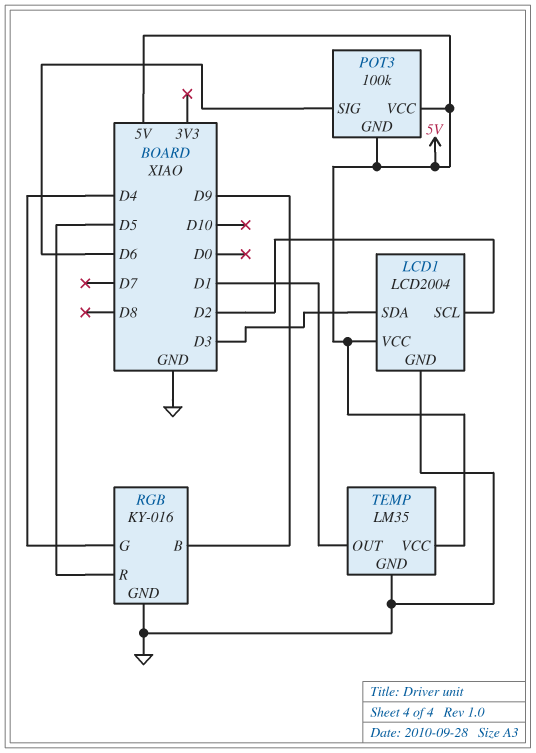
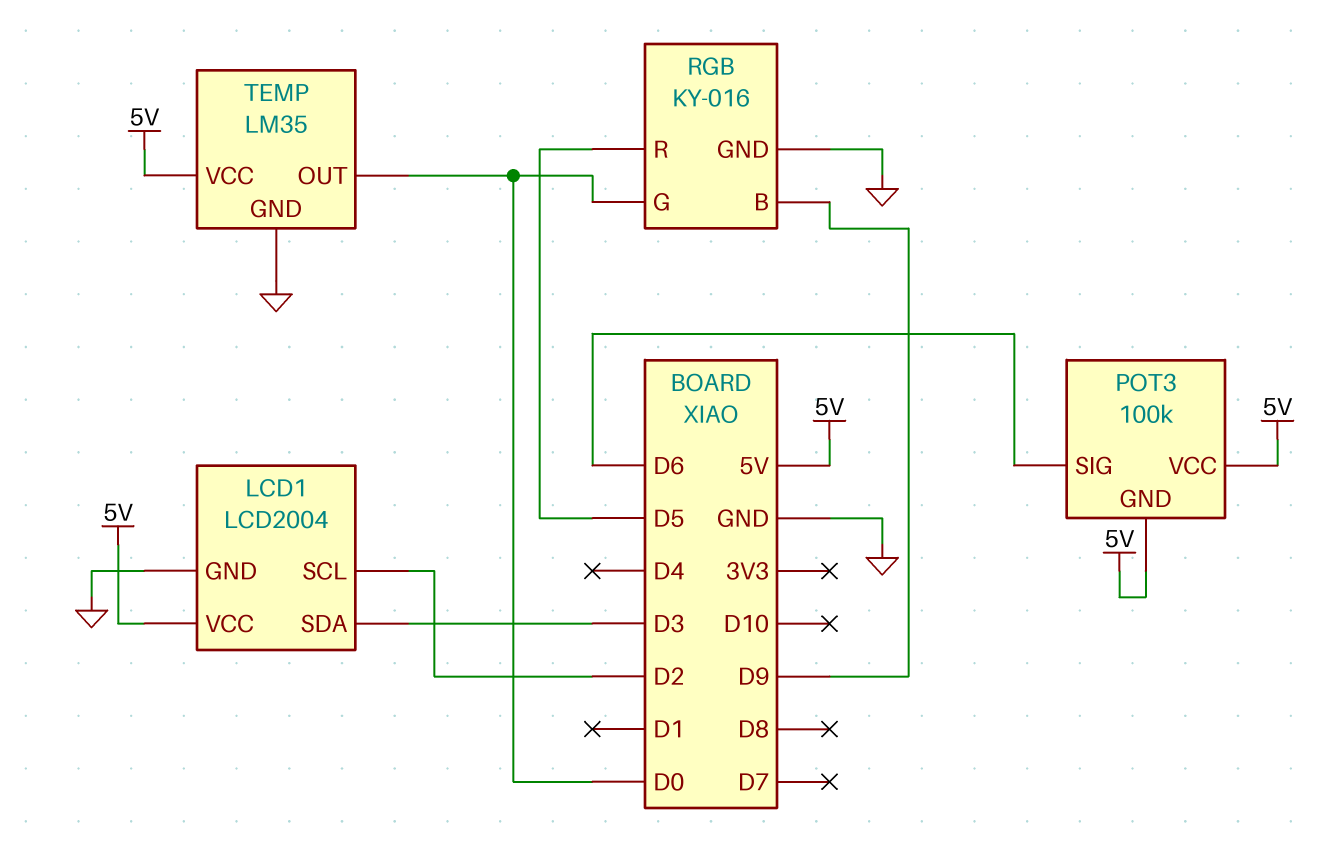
RGB pin G: D4 -> D0
TEMP pin OUT: D1 -> D0

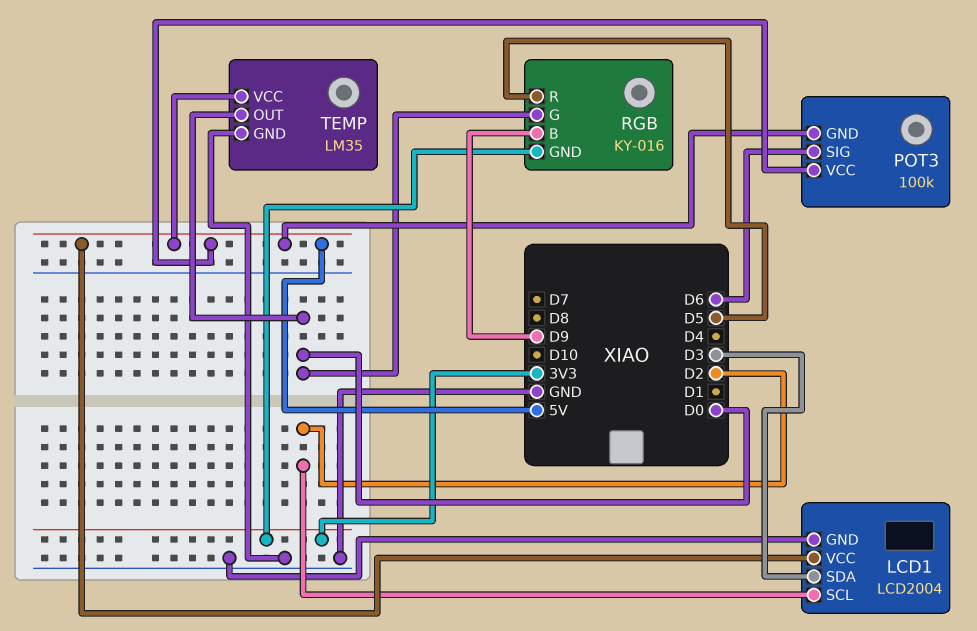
RGB pin GND: GND -> 3V3

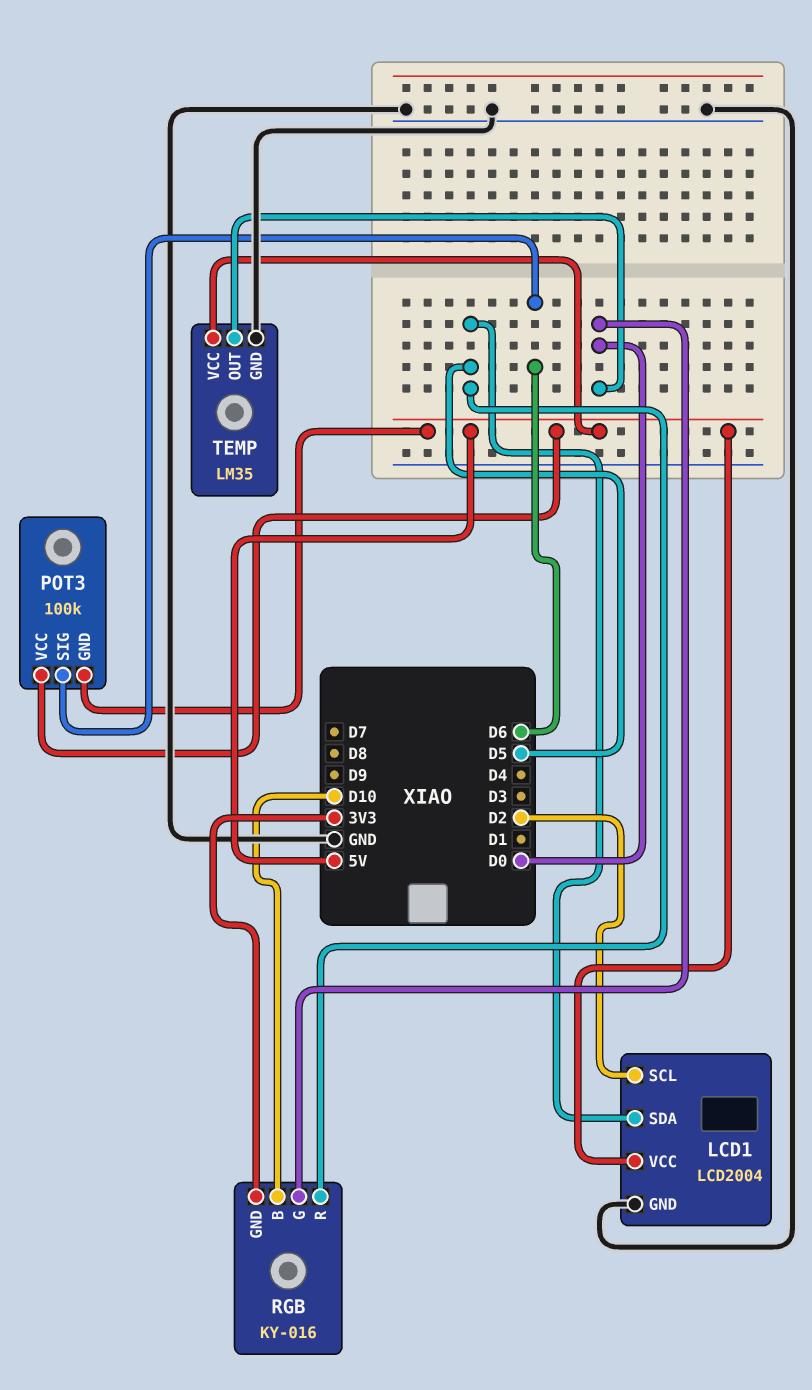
LCD1 pin SDA: D3 -> D5
RGB pin B: D9 -> D10

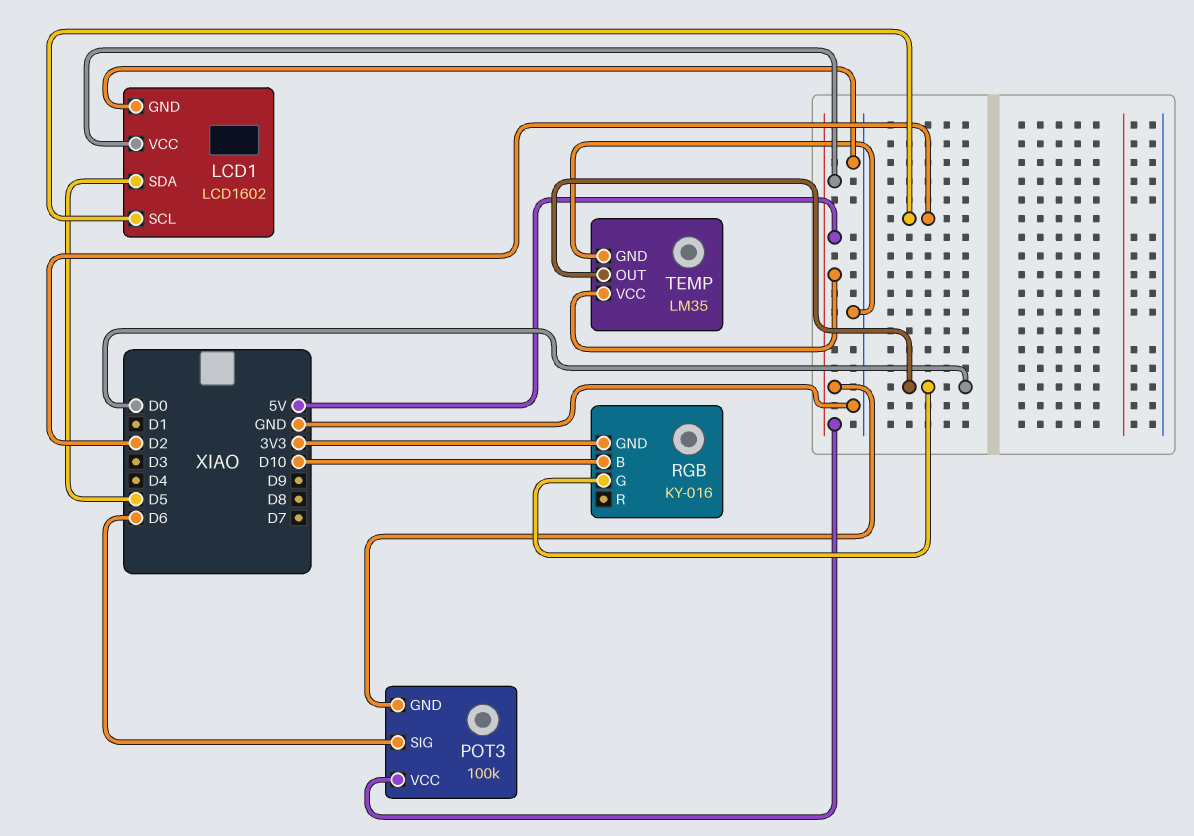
LCD1: LCD2004 -> LCD1602
RGB pin R: D5 -> none

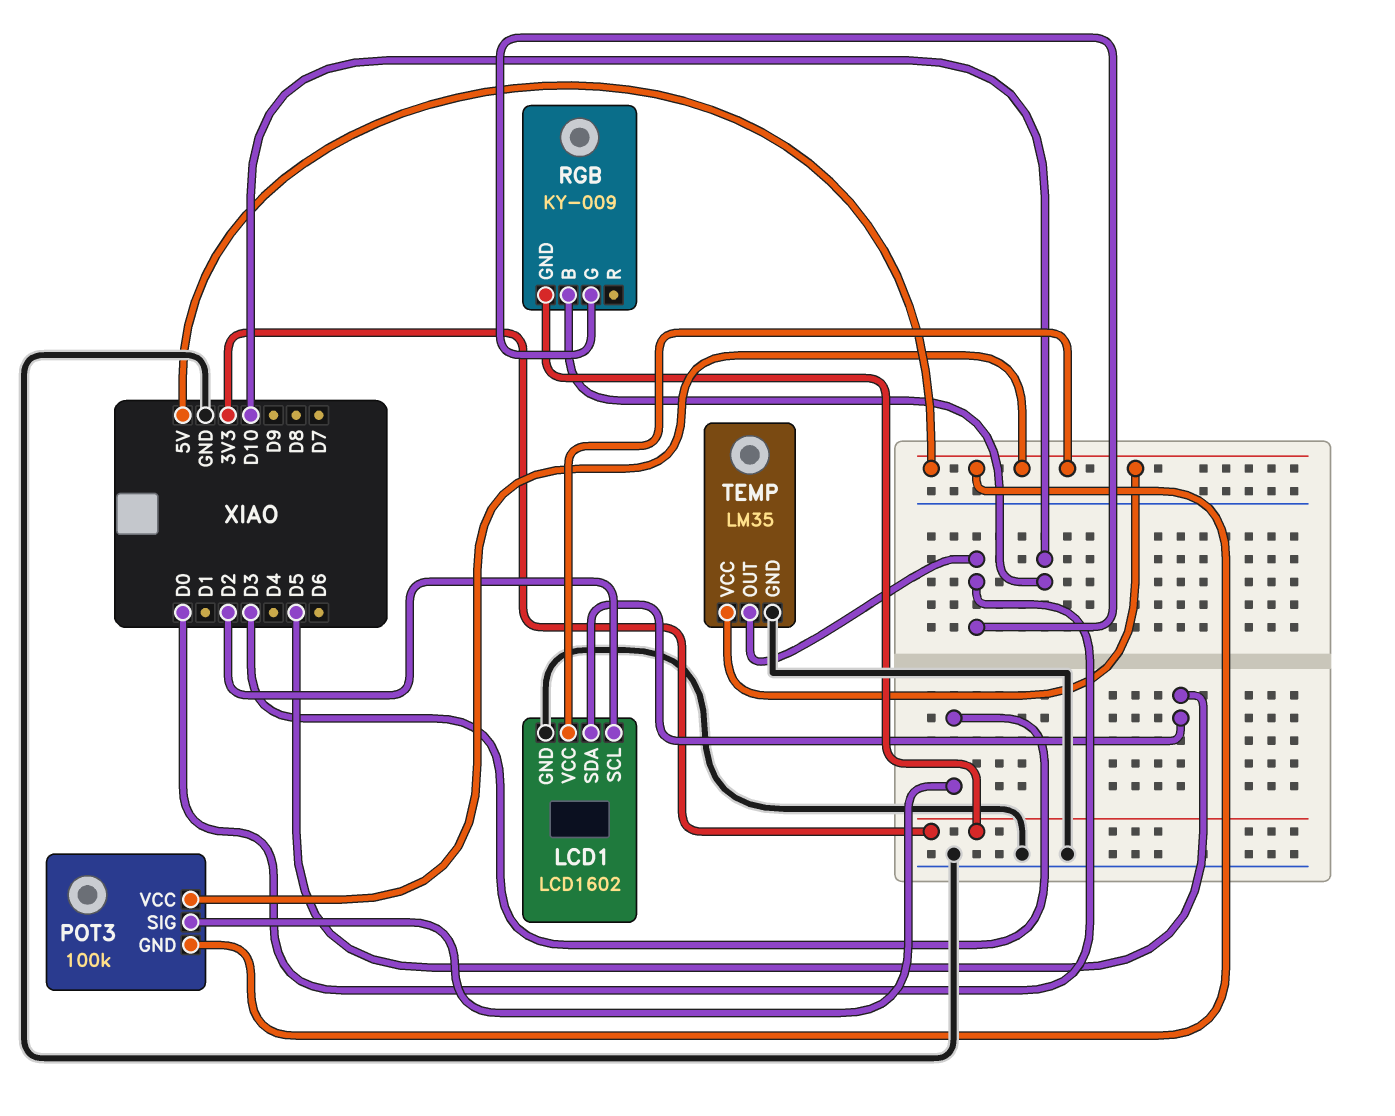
POT3 pin SIG: D6 -> D3
RGB: KY-016 -> KY-009

